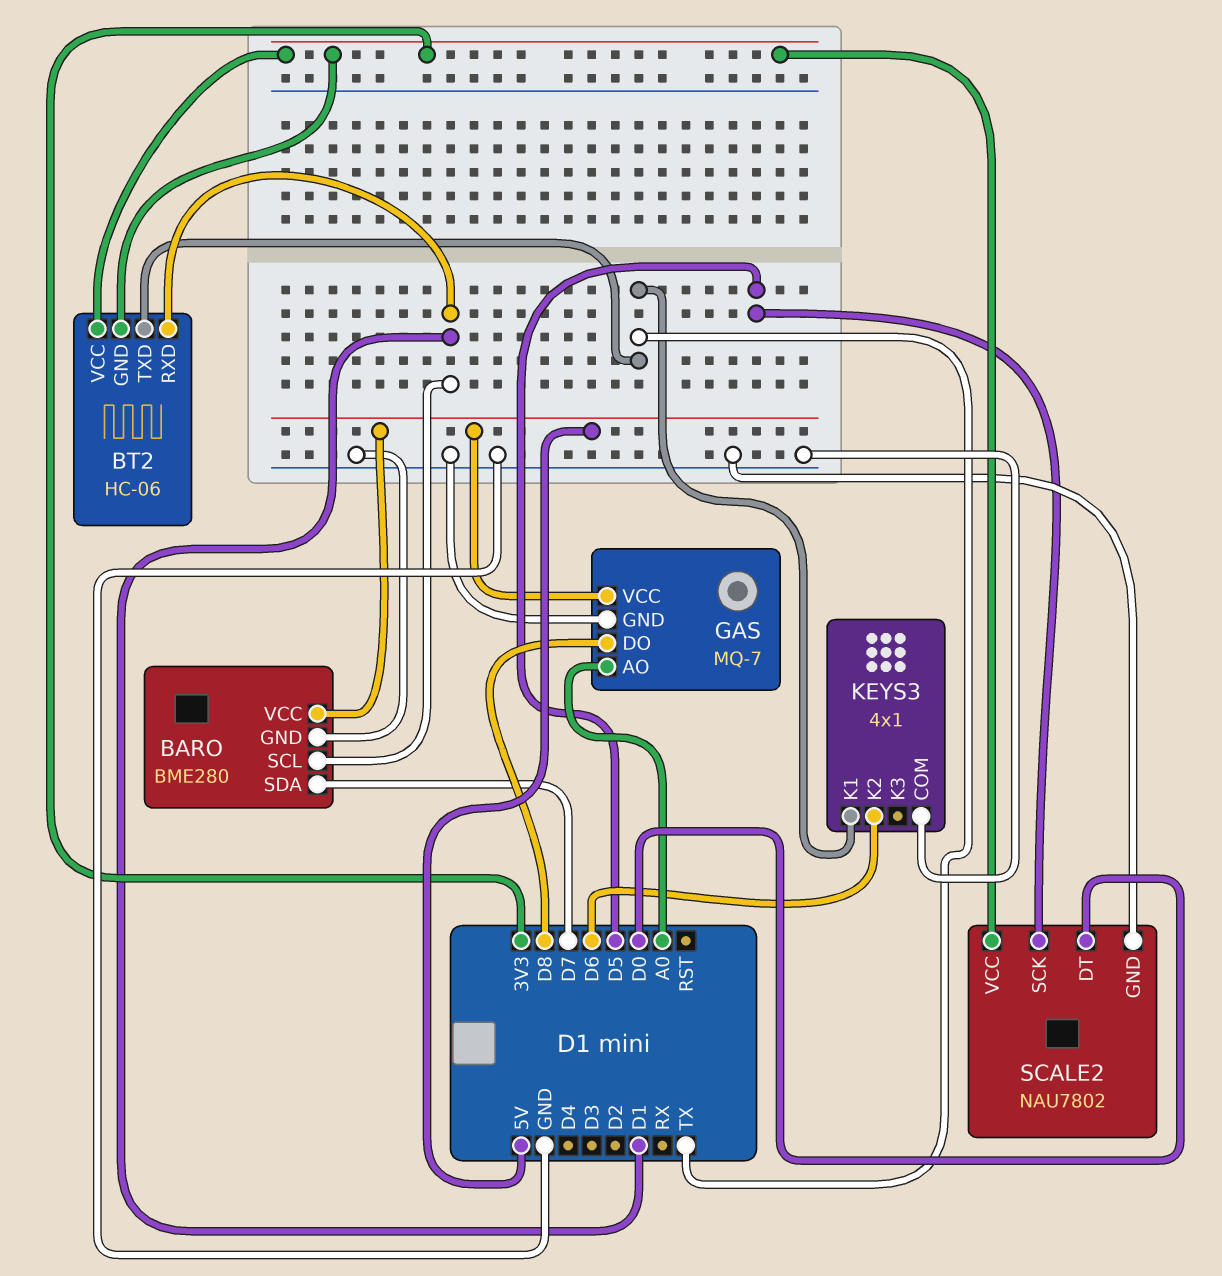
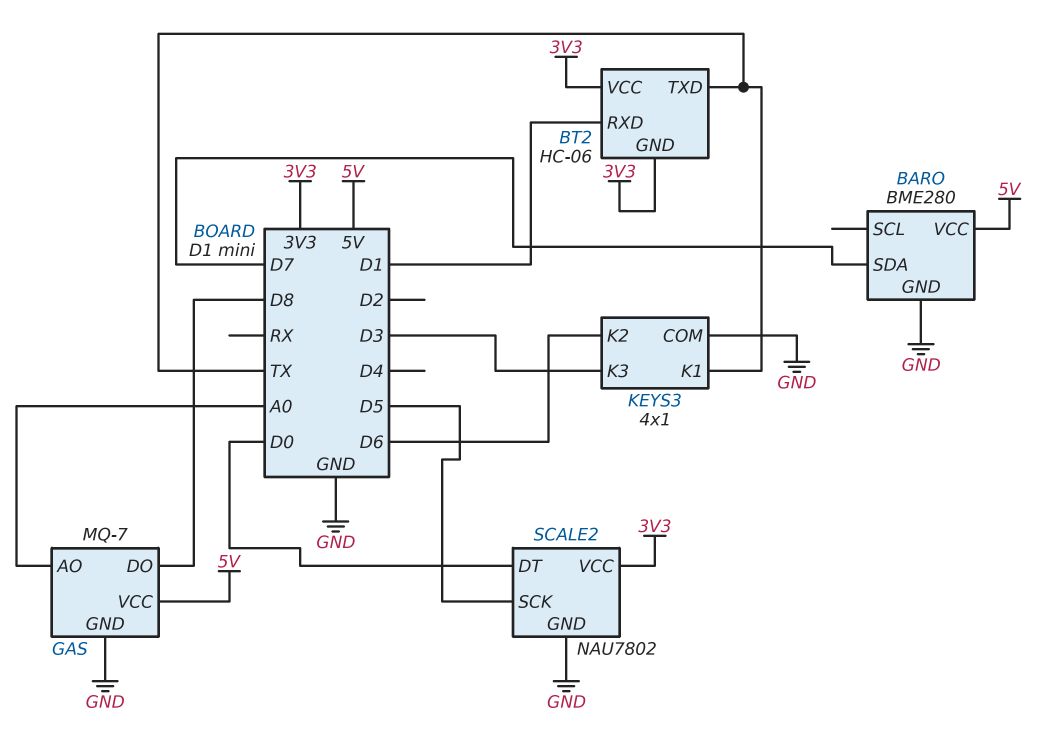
BARO pin SCL: D1 -> none
KEYS3 pin K3: none -> D3

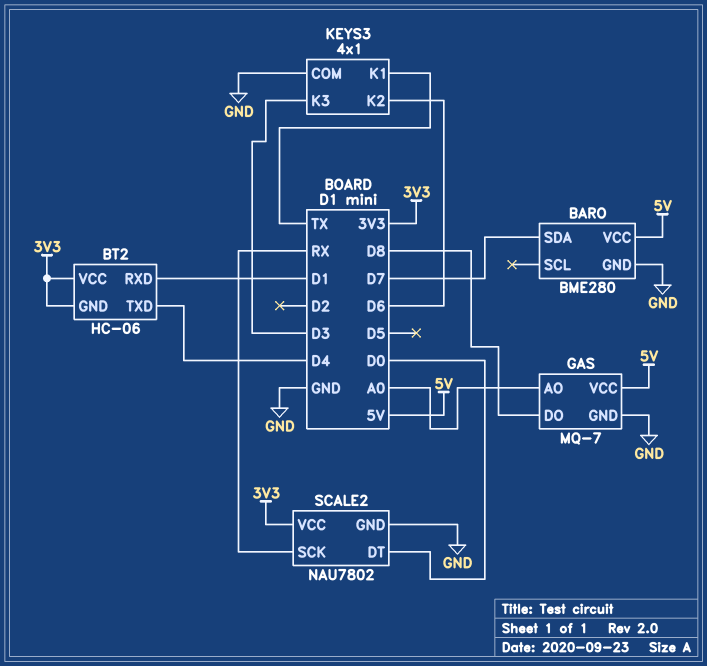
BT2 pin TXD: TX -> D4
SCALE2 pin SCK: D5 -> RX

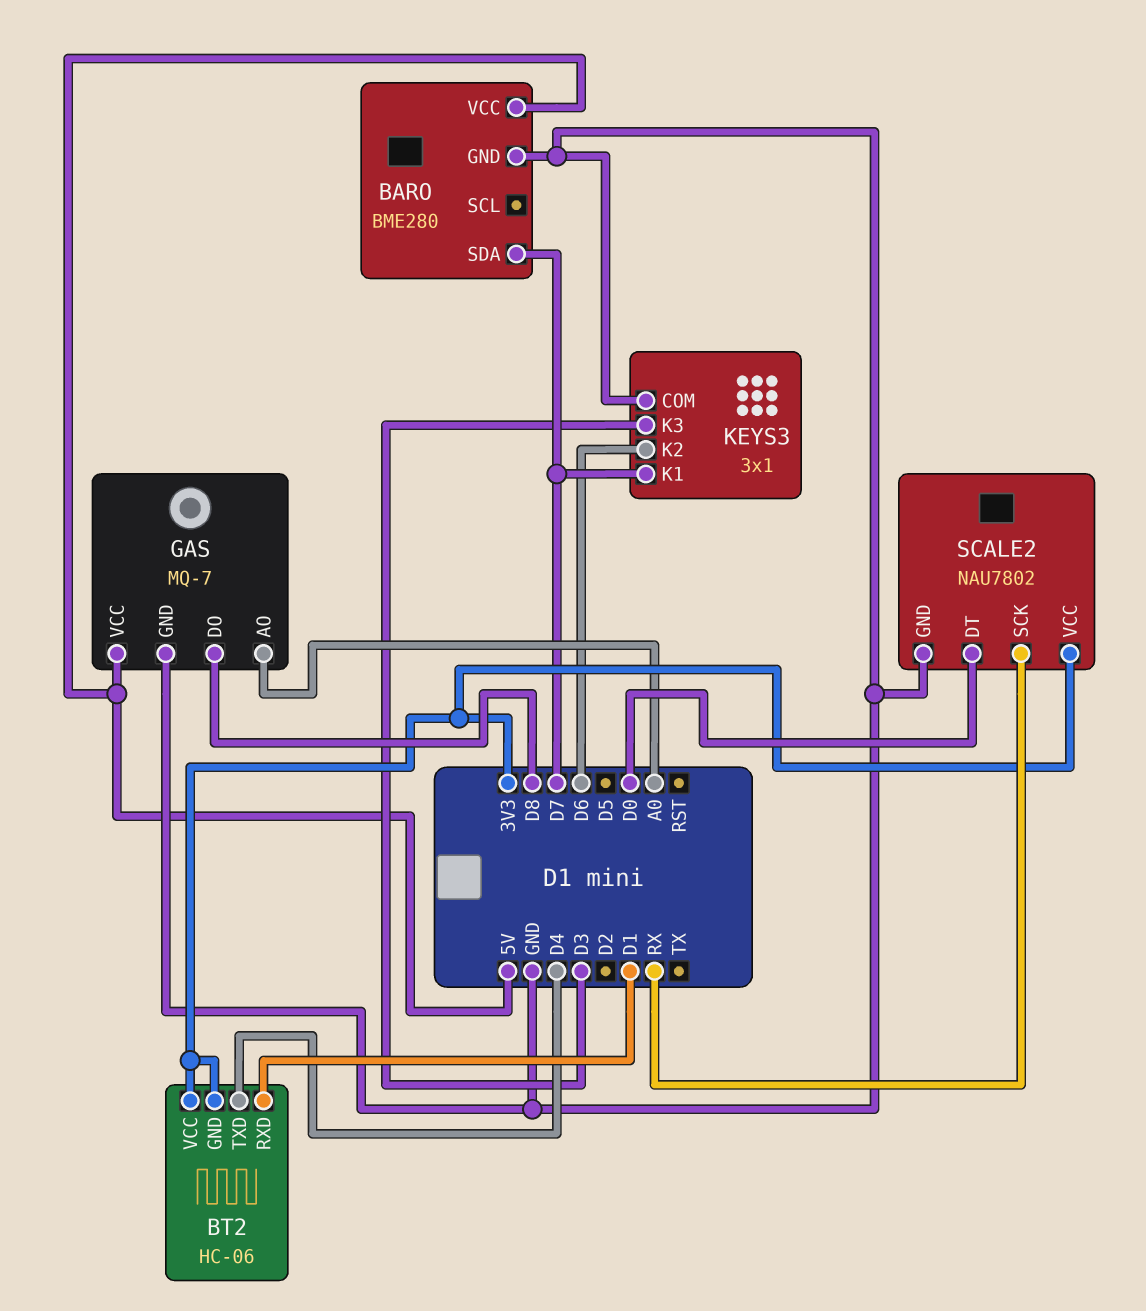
KEYS3: 4x1 -> 3x1
KEYS3 pin K1: TX -> D7

